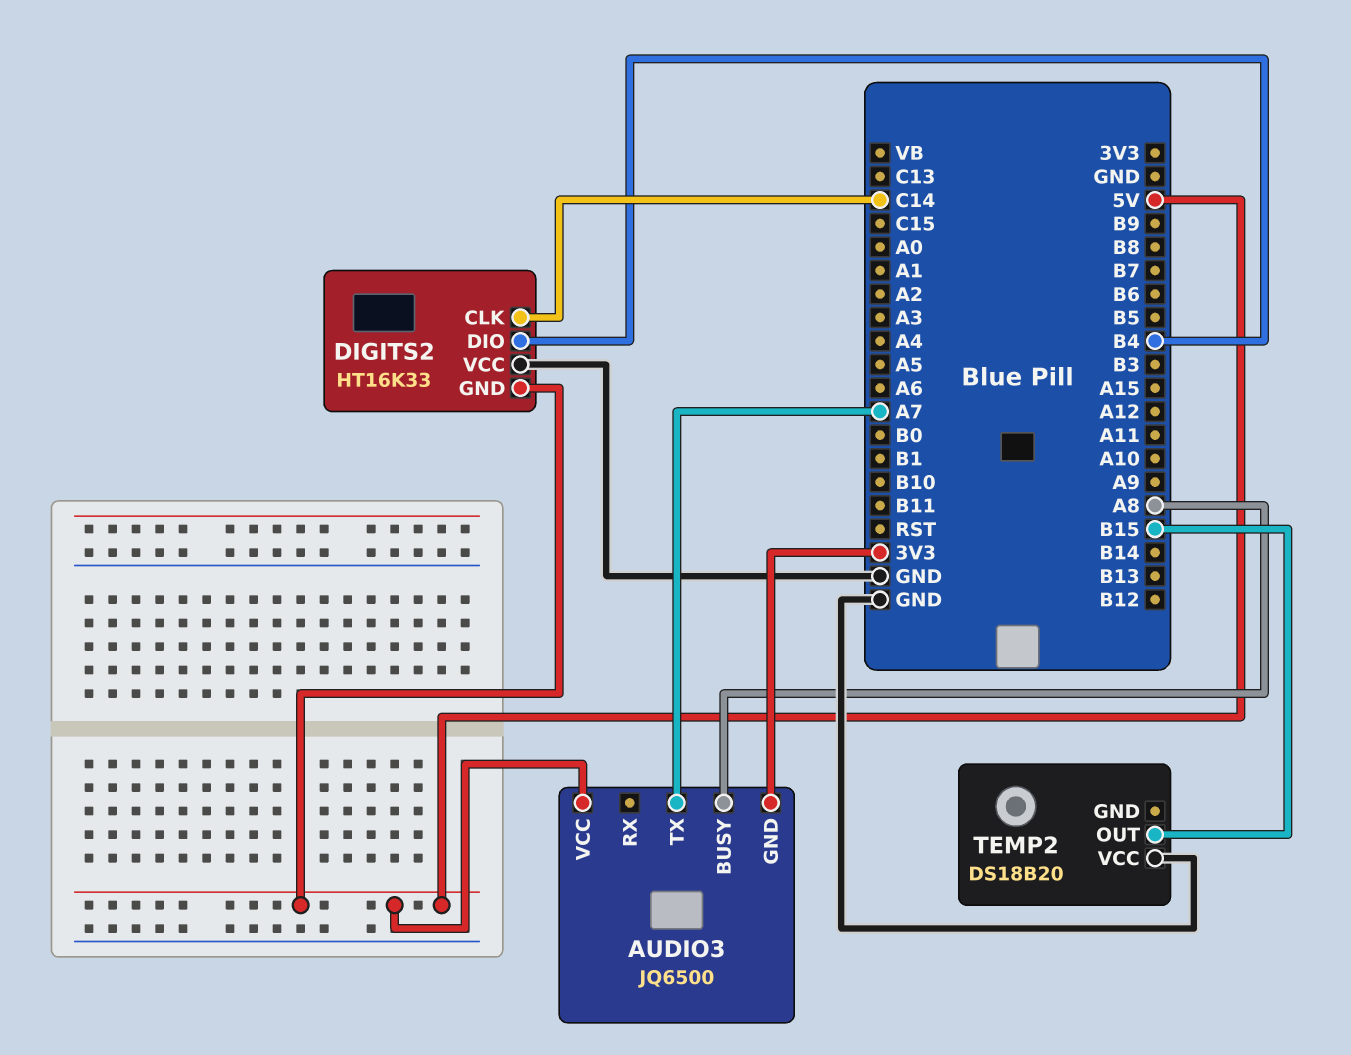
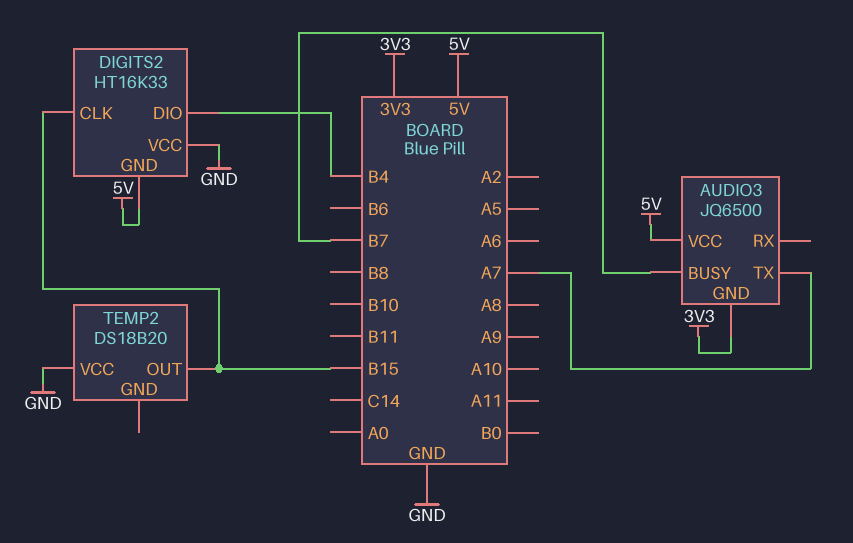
AUDIO3 pin BUSY: A8 -> B7
DIGITS2 pin CLK: C14 -> B15

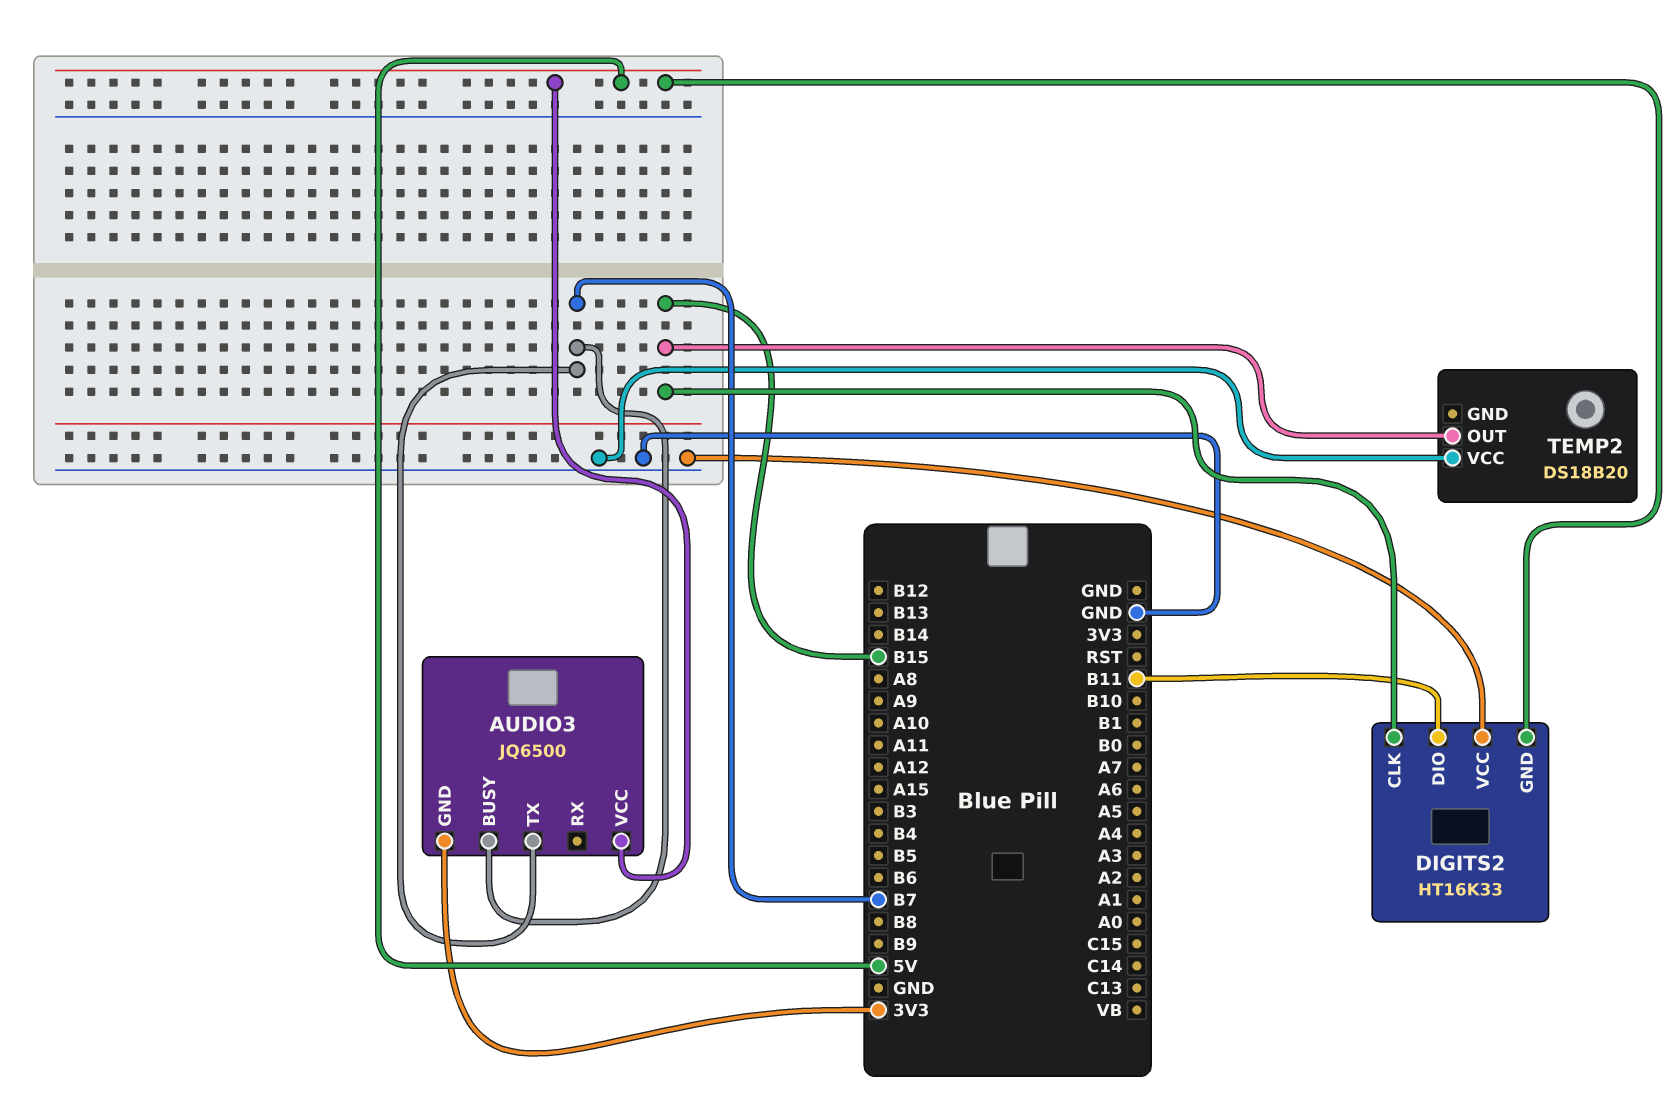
AUDIO3 pin TX: A7 -> B7
DIGITS2 pin DIO: B4 -> B11

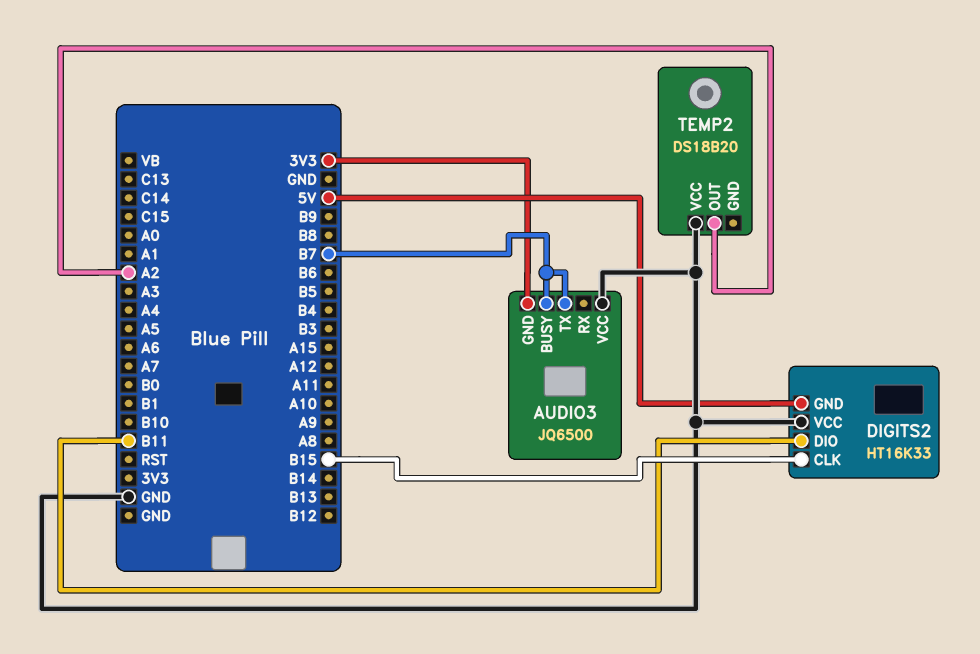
AUDIO3 pin VCC: 5V -> GND
TEMP2 pin OUT: B15 -> A2

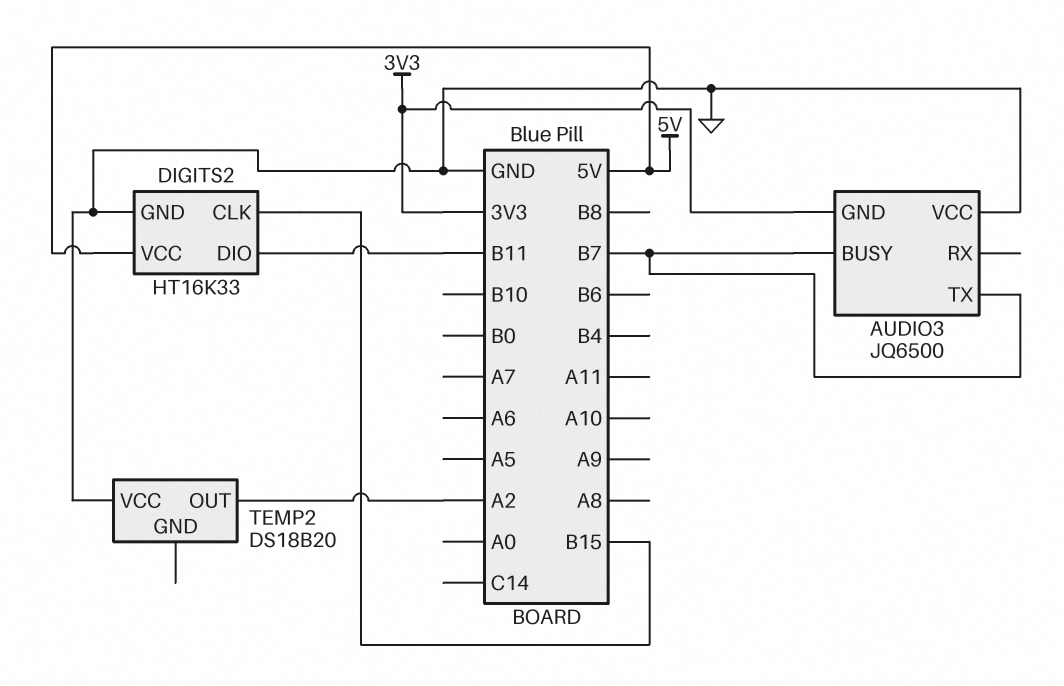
DIGITS2 pin GND: 5V -> GND
DIGITS2 pin VCC: GND -> 5V

